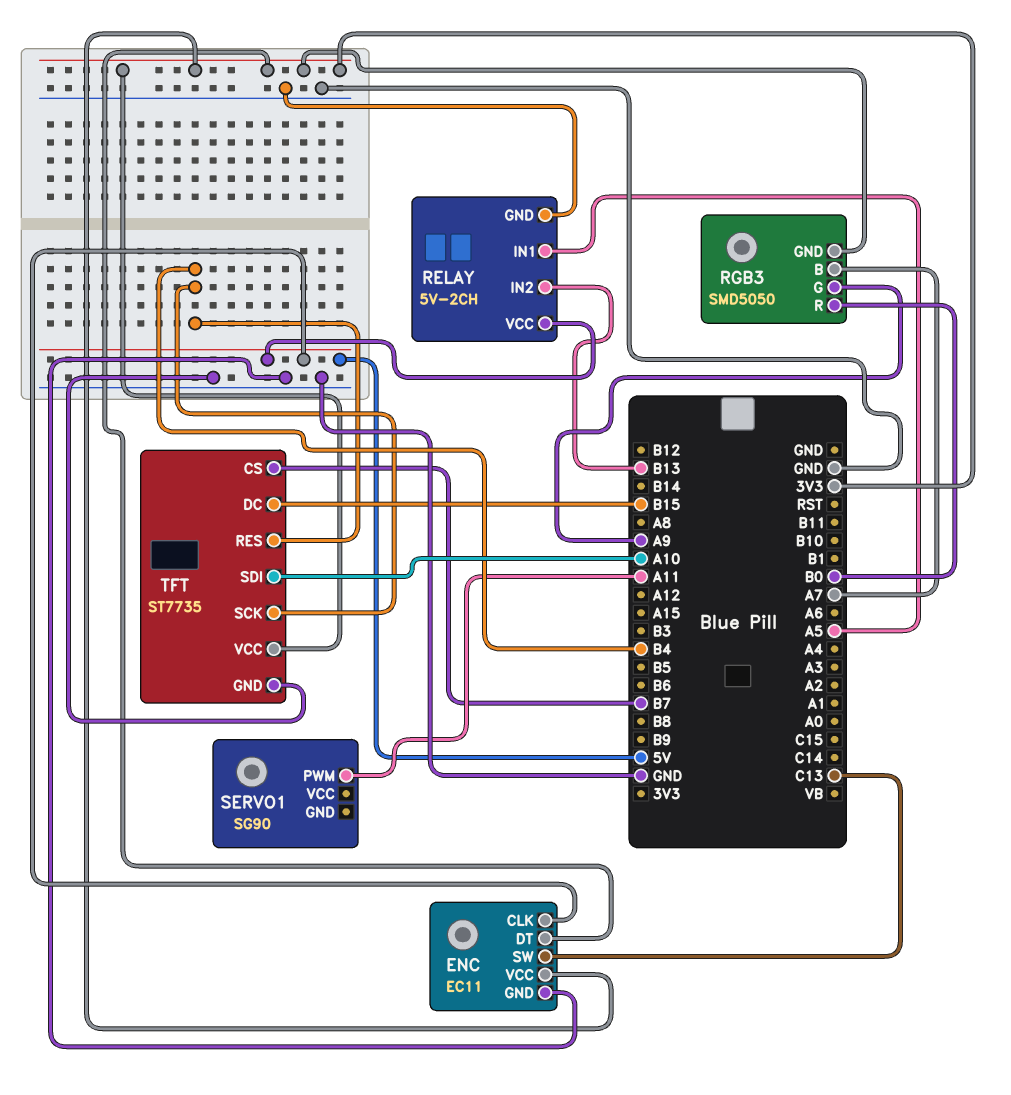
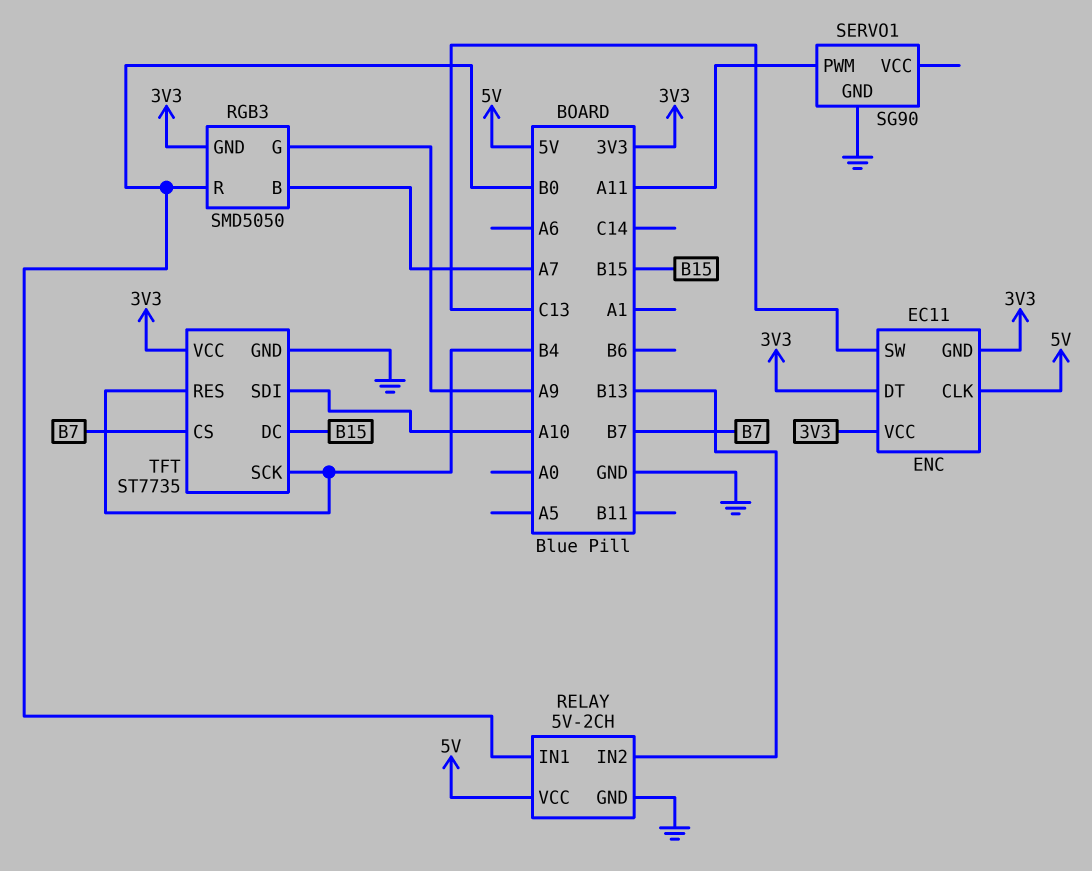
ENC pin GND: GND -> 3V3
RELAY pin IN1: A5 -> B0
SERVO1 pin GND: none -> GND

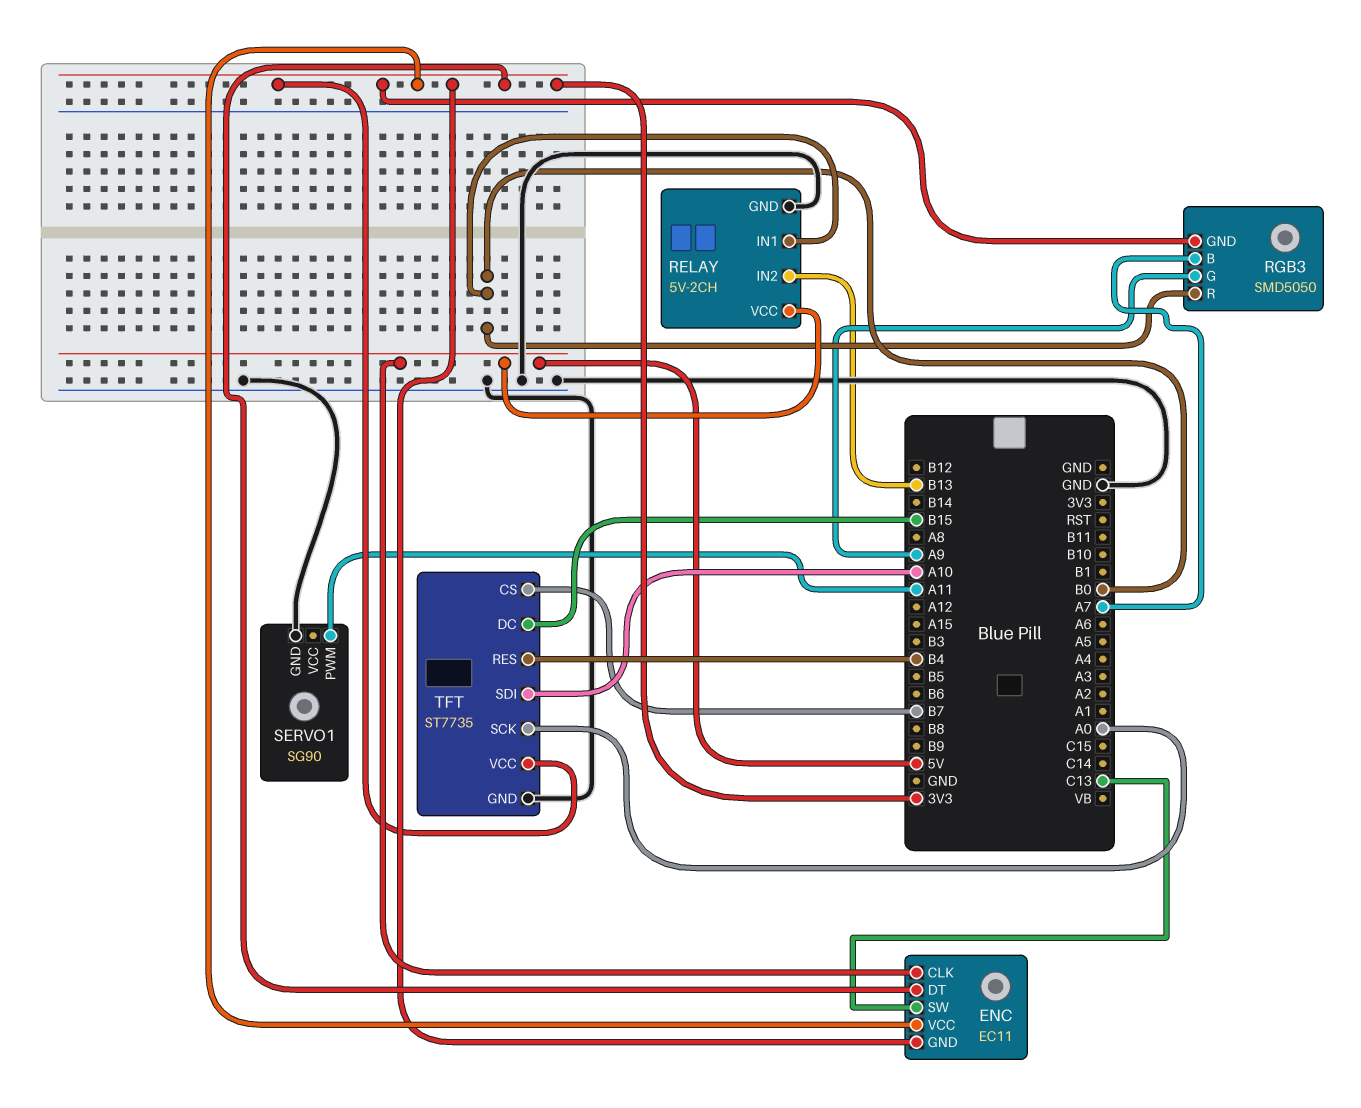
TFT pin SCK: B4 -> A0

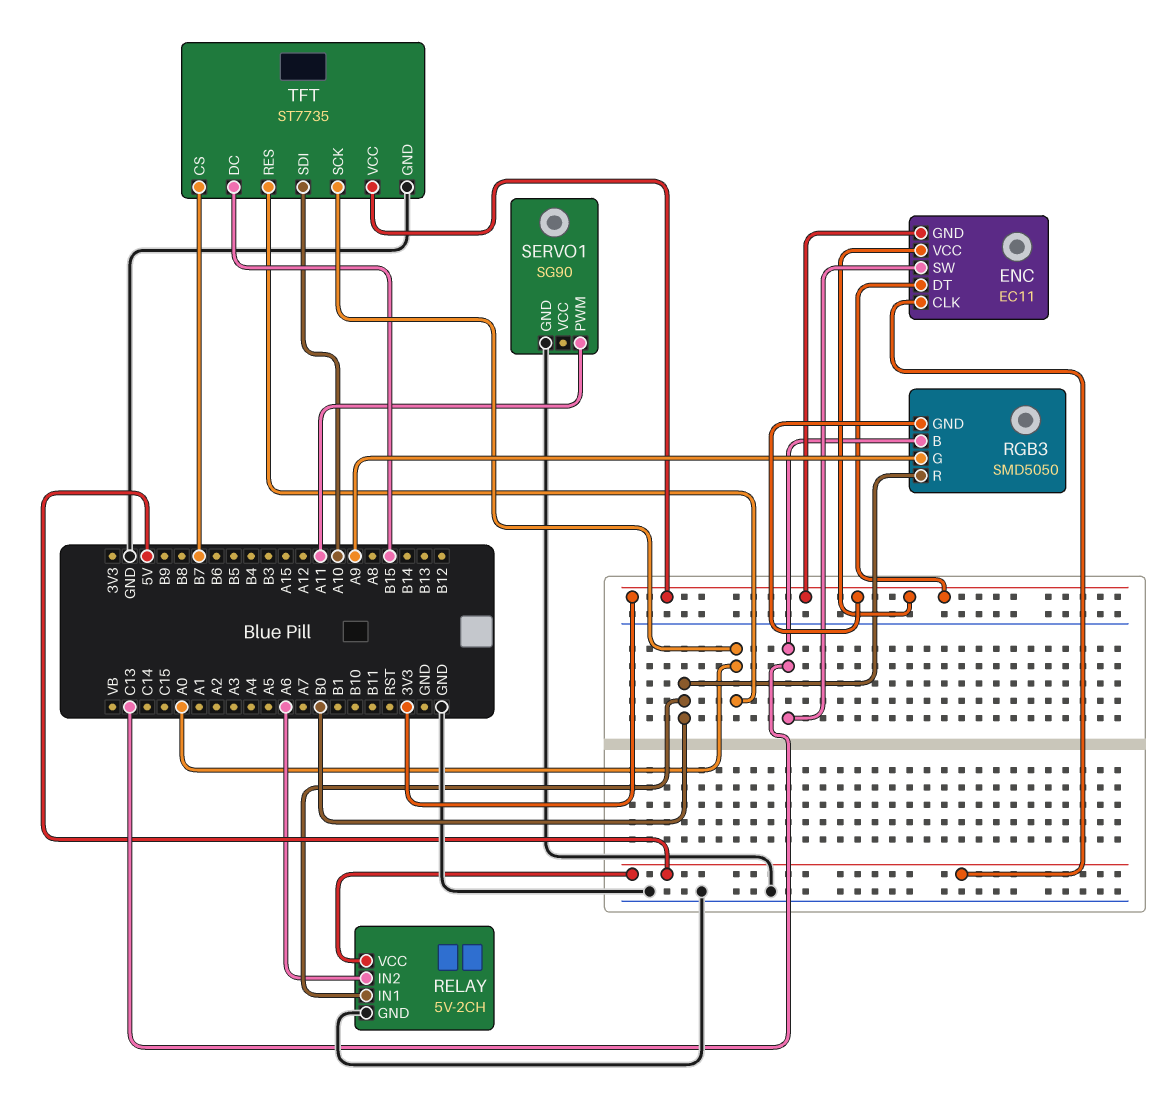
RELAY pin IN2: B13 -> A6
RGB3 pin B: A7 -> C13
TFT pin RES: B4 -> A0

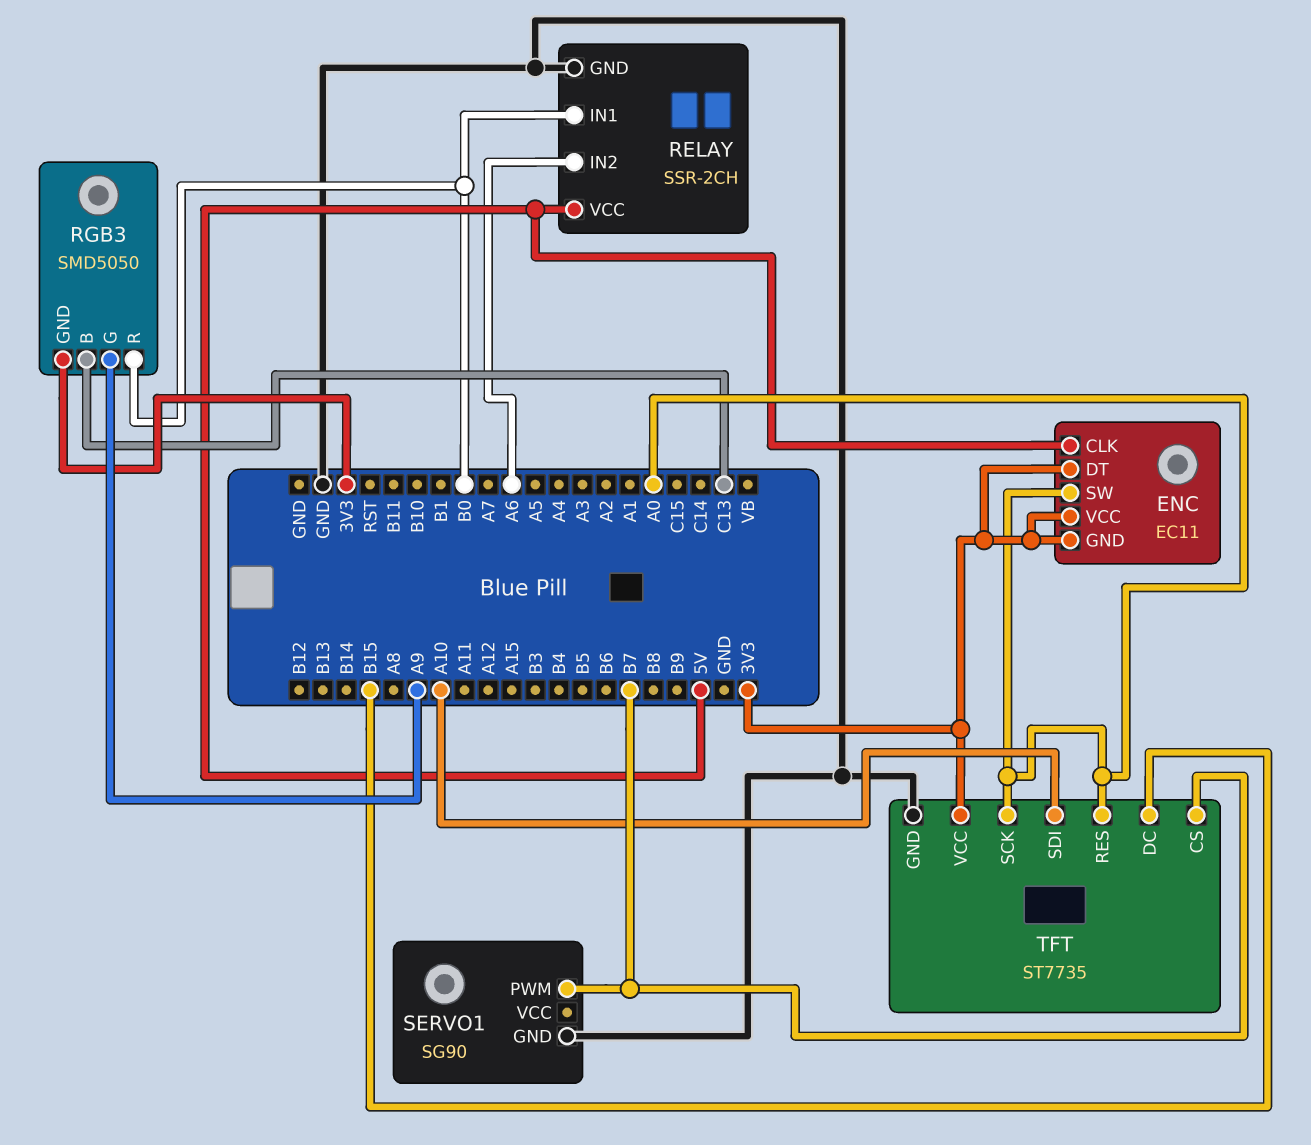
ENC pin SW: C13 -> A0
RELAY: 5V-2CH -> SSR-2CH
SERVO1 pin PWM: A11 -> B7

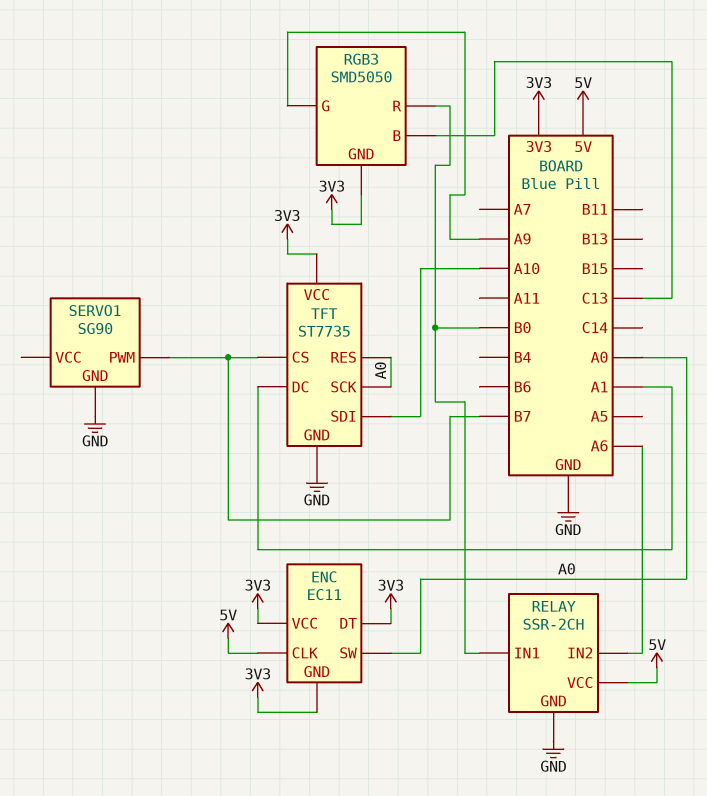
TFT pin DC: B15 -> A1

